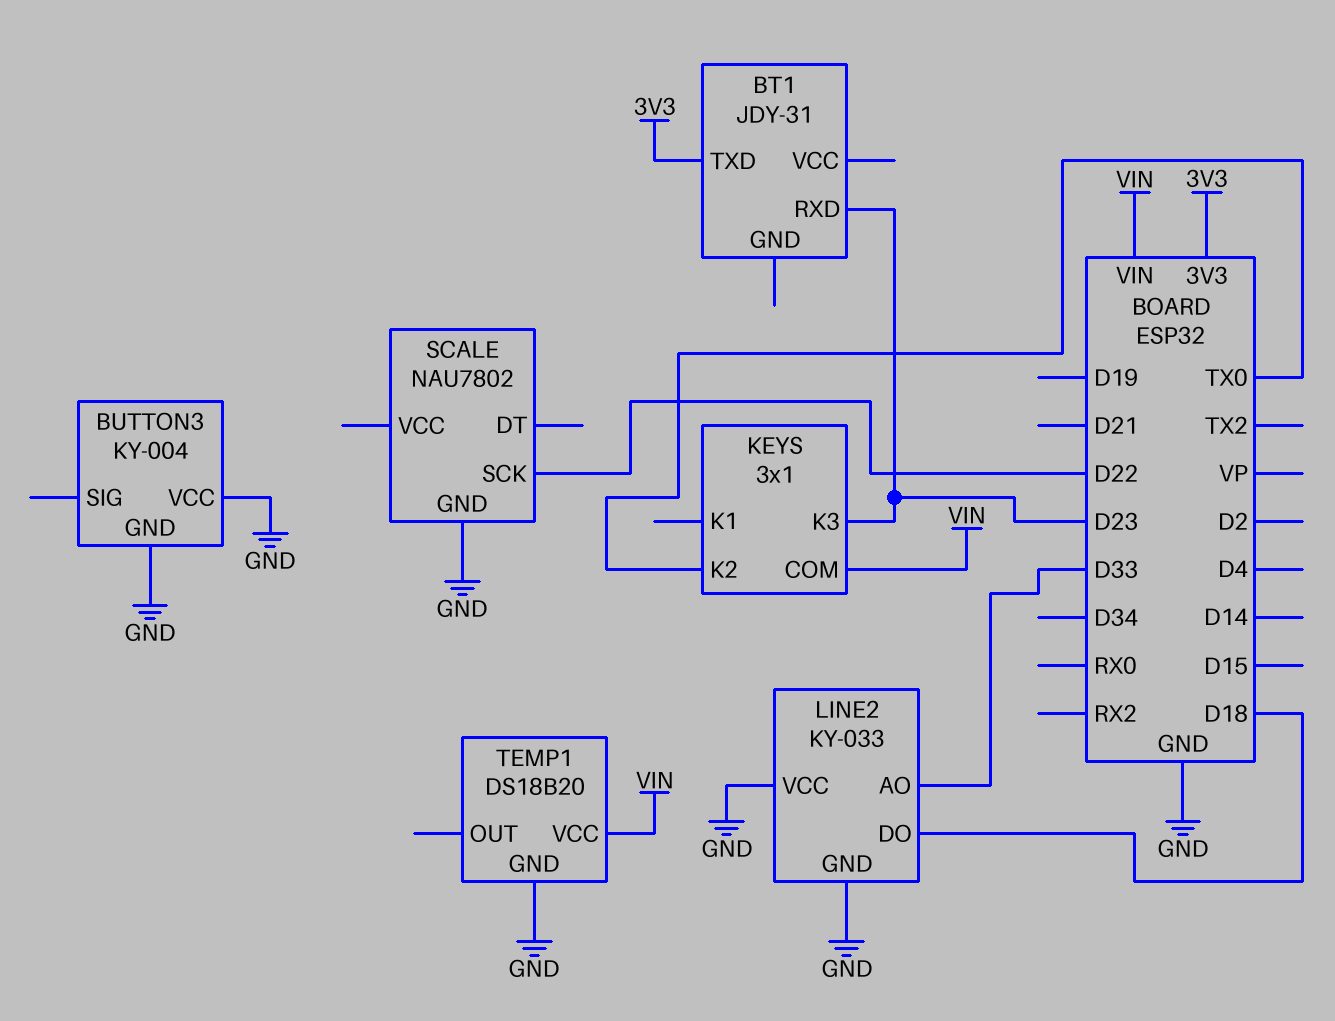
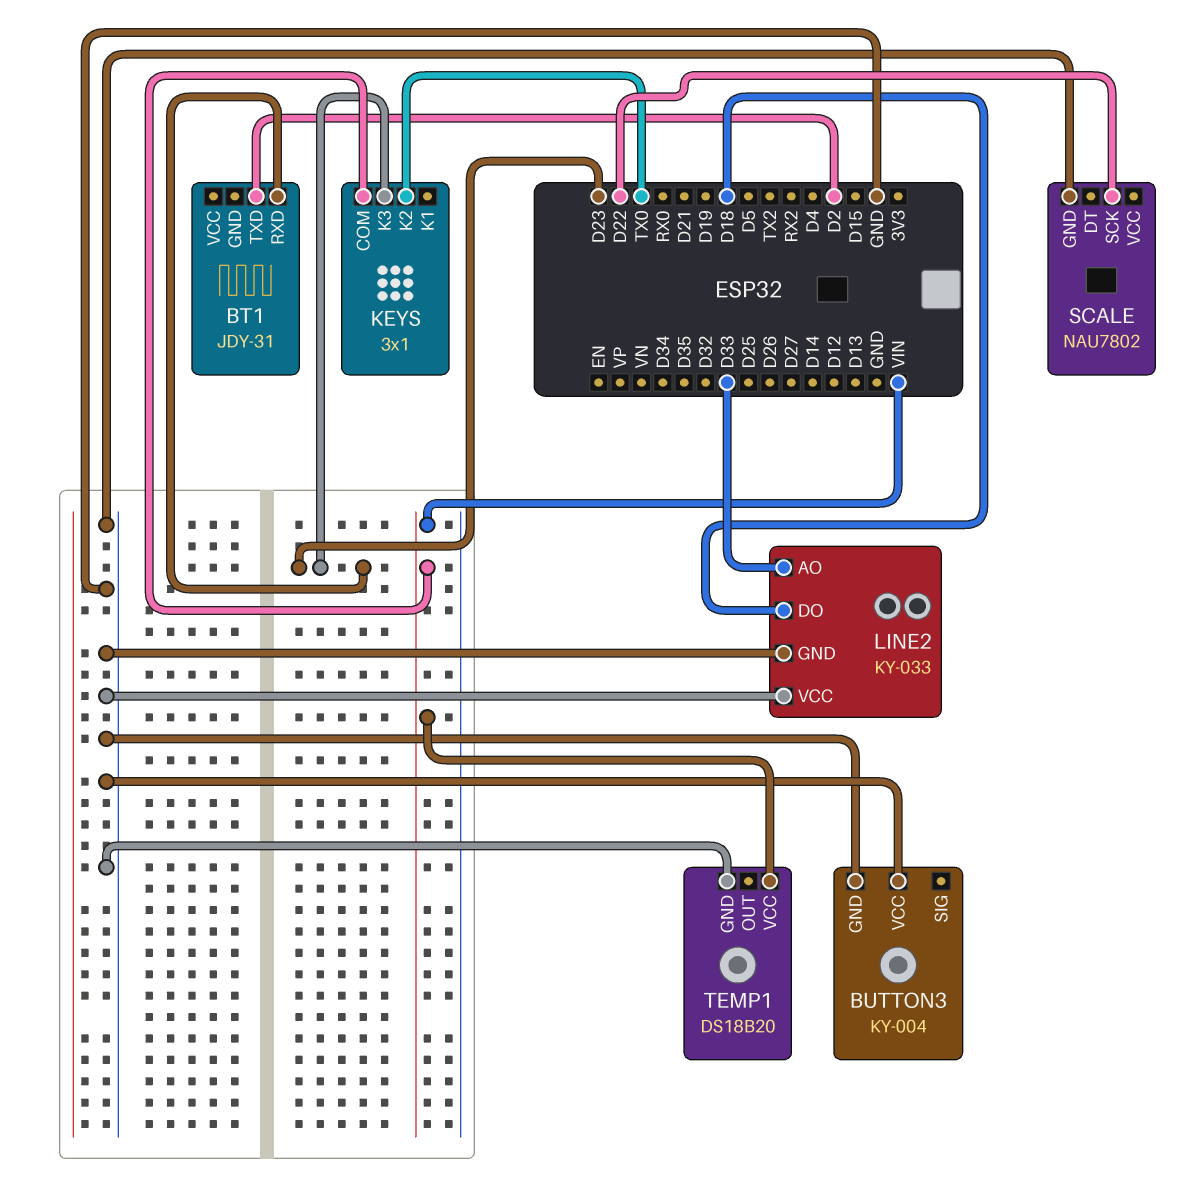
BT1 pin TXD: 3V3 -> D2

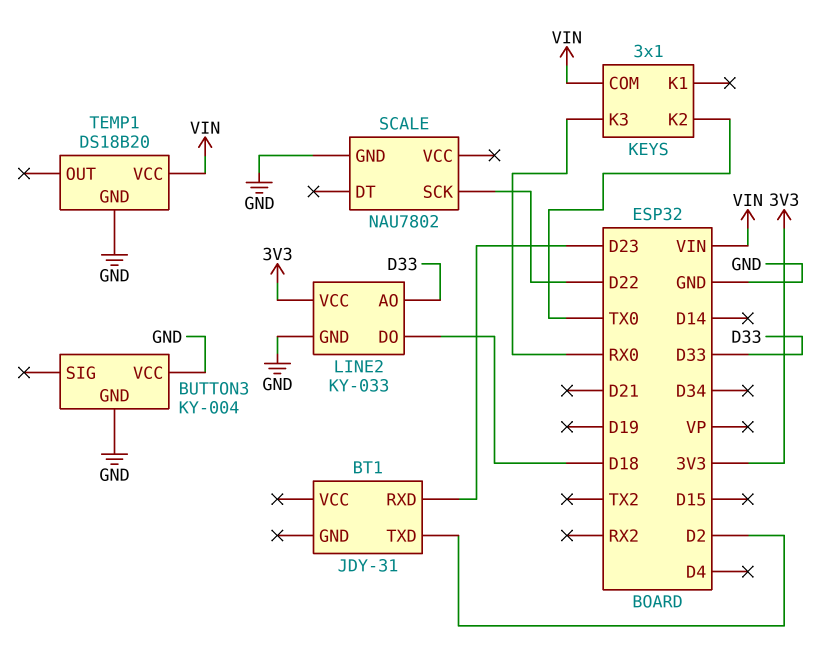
KEYS pin K3: D23 -> RX0
LINE2 pin VCC: GND -> 3V3

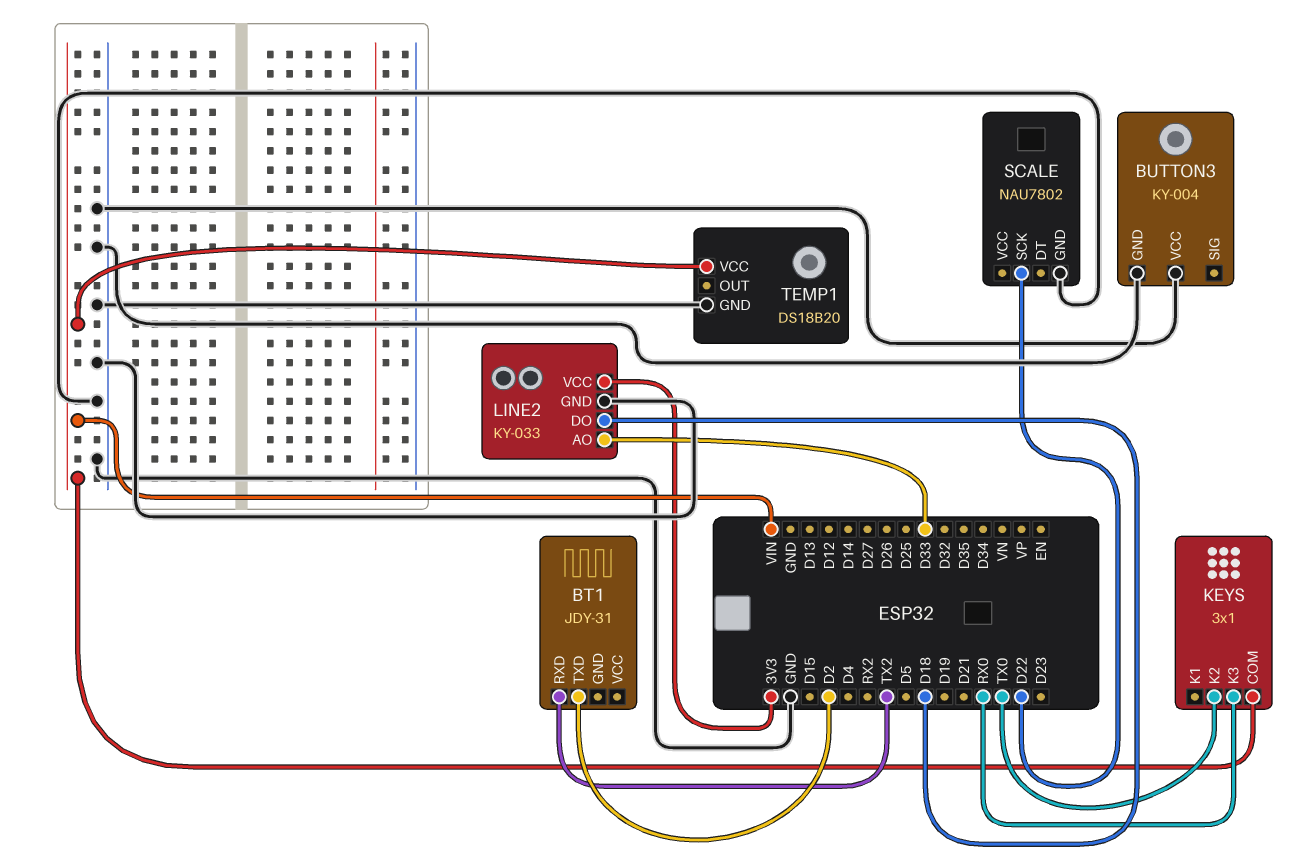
BT1 pin RXD: D23 -> TX2

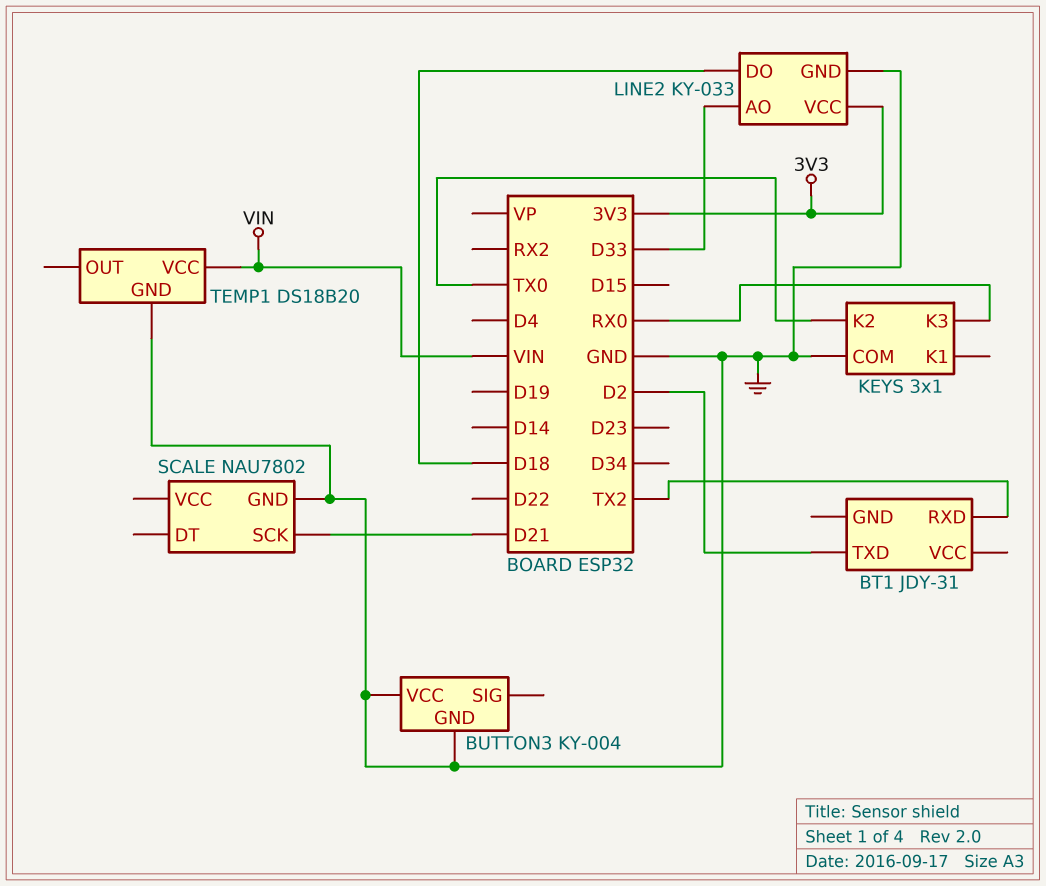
KEYS pin COM: VIN -> GND
SCALE pin SCK: D22 -> D21

